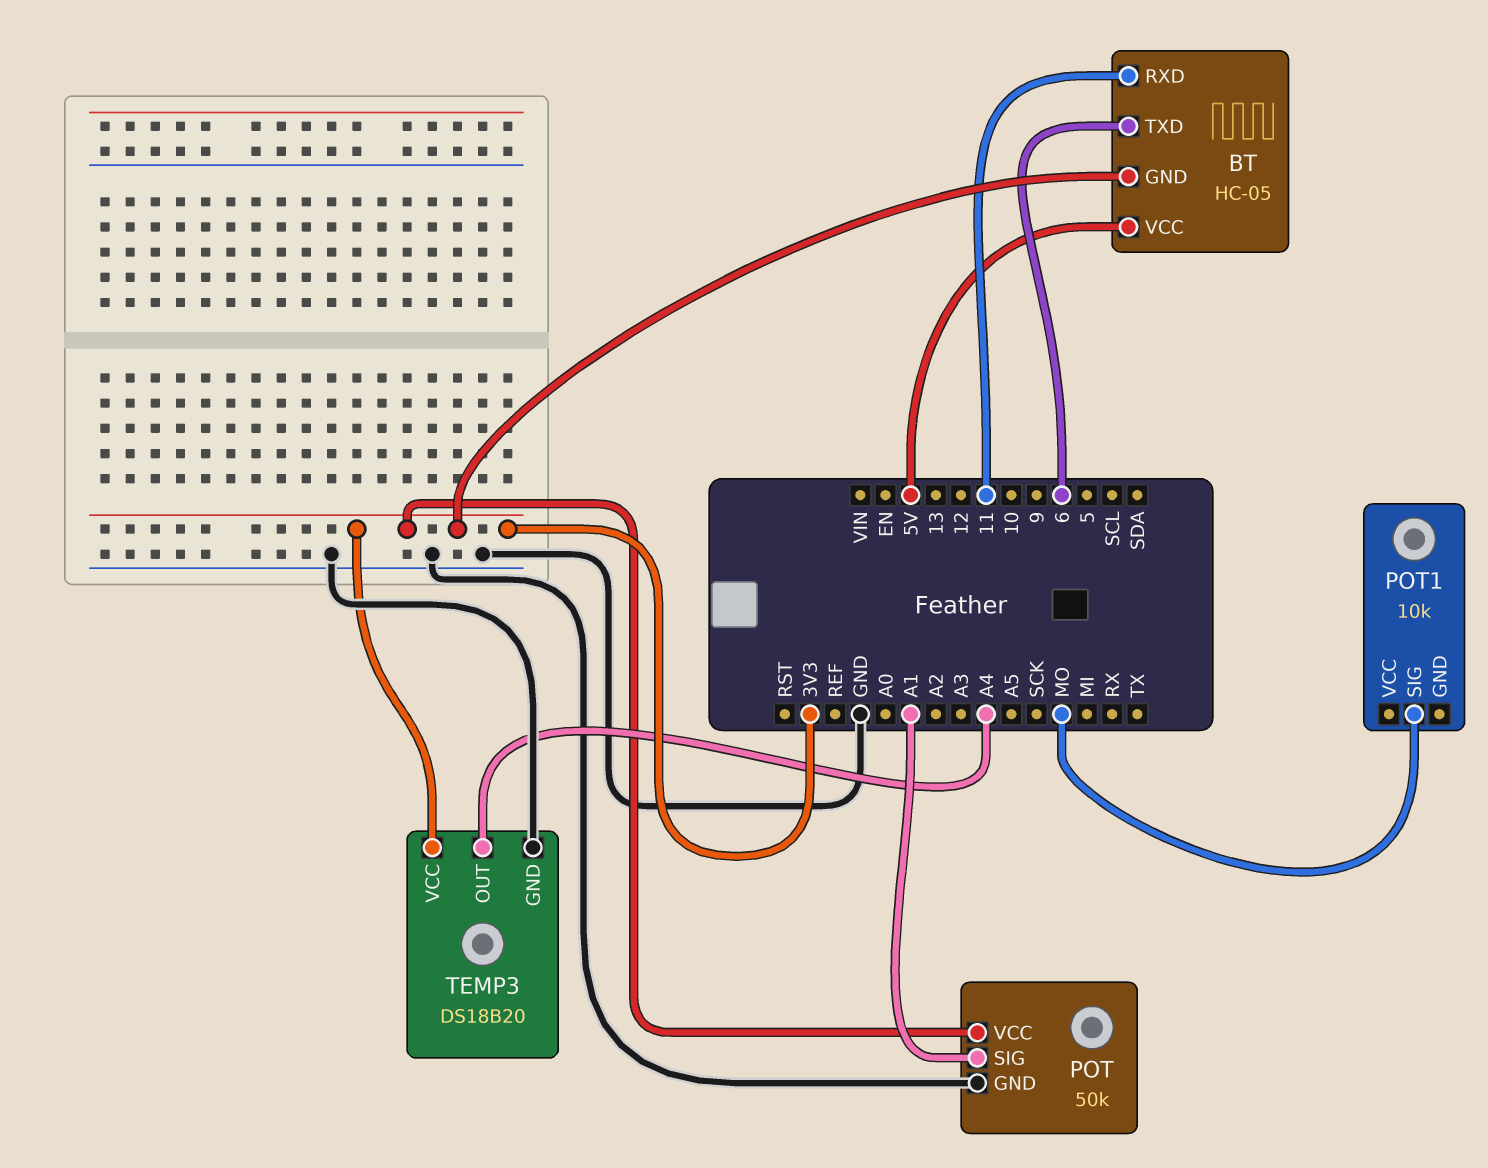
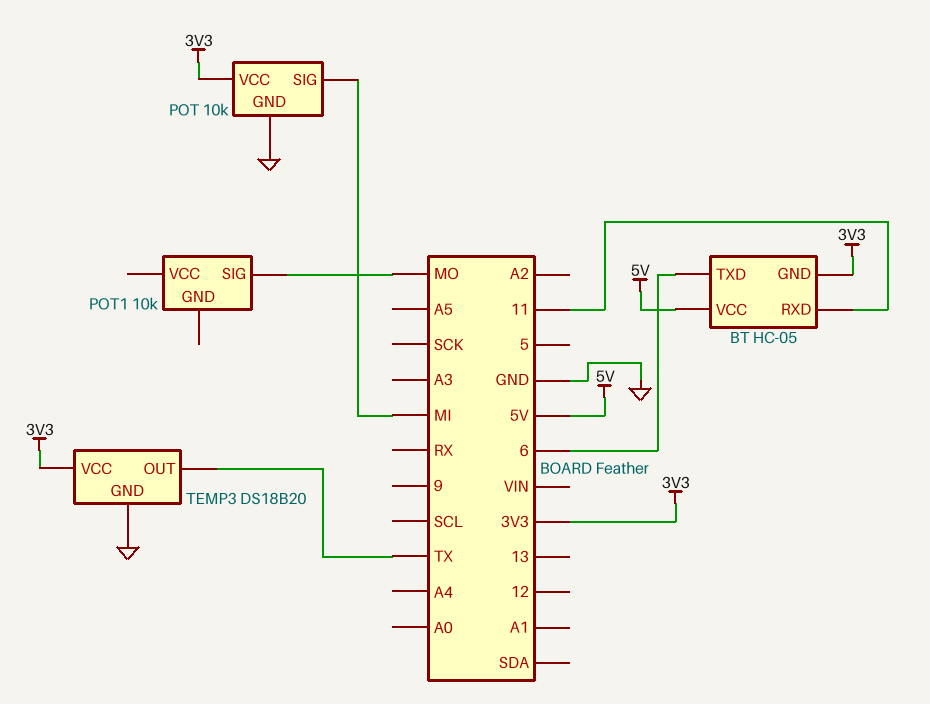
POT: 50k -> 10k
POT pin SIG: A1 -> MI
TEMP3 pin OUT: A4 -> TX

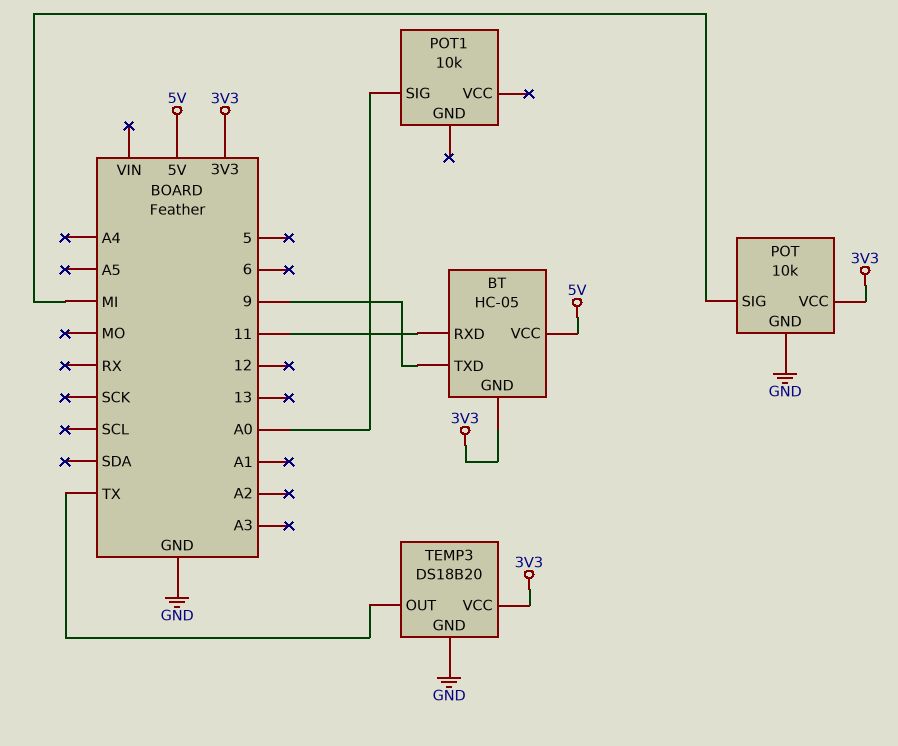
BT pin TXD: 6 -> 9
POT1 pin SIG: MO -> A0

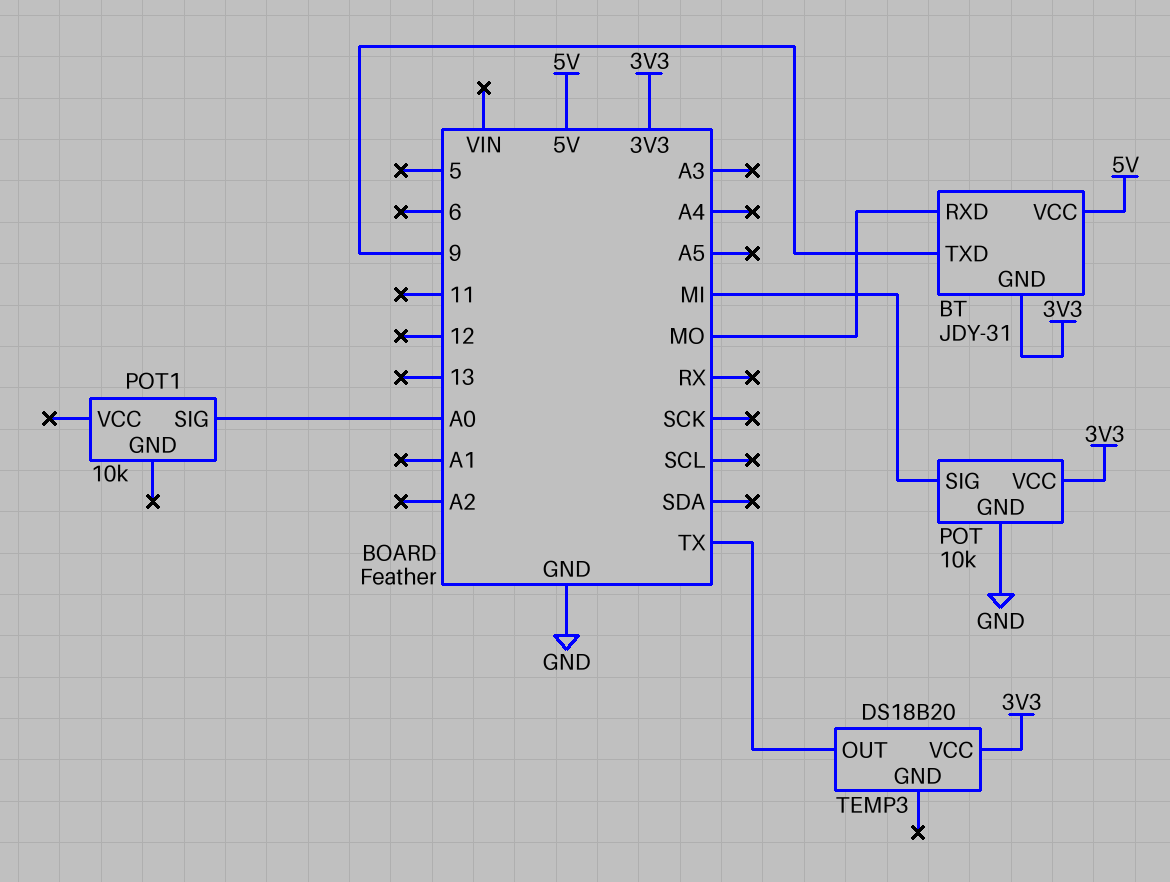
BT: HC-05 -> JDY-31
BT pin RXD: 11 -> MO
TEMP3 pin GND: GND -> none

